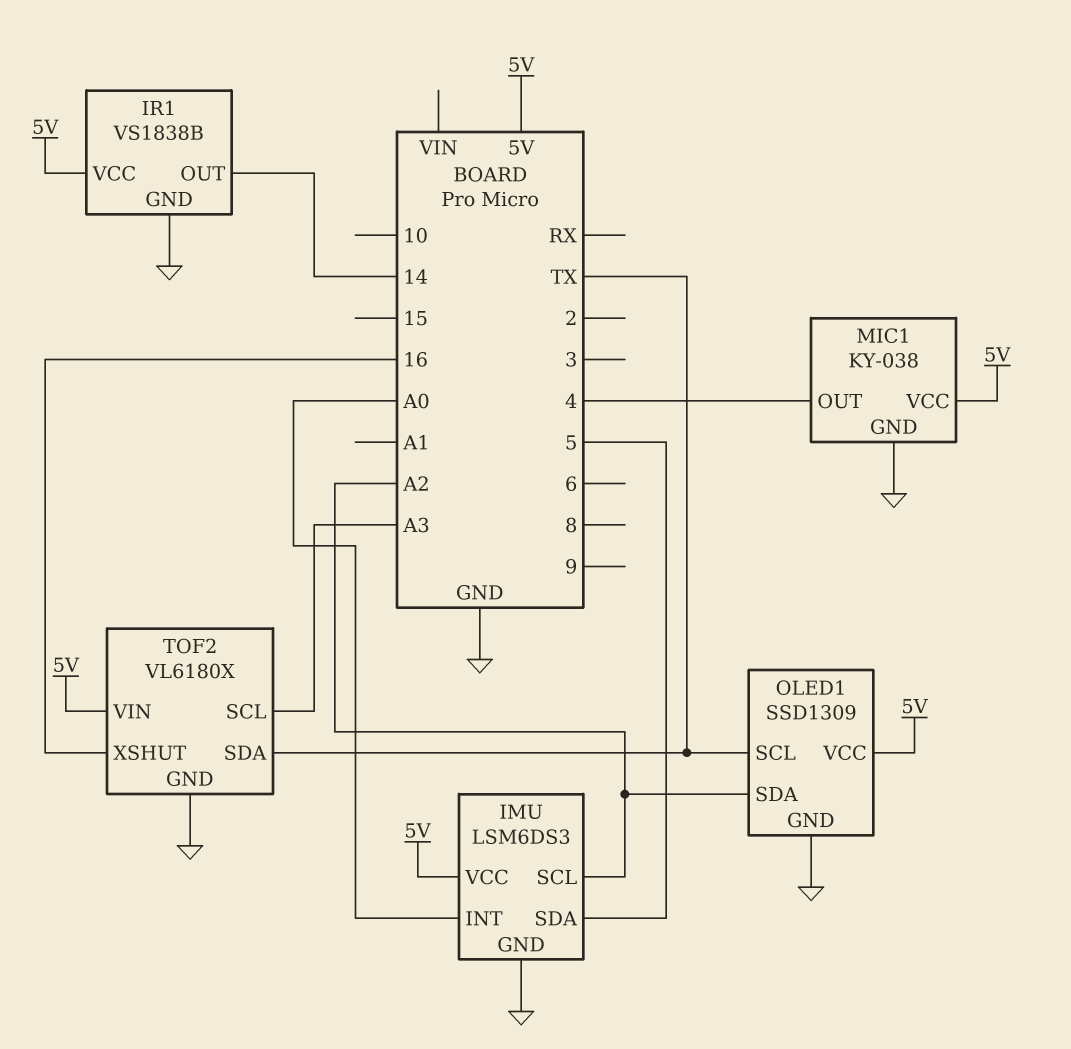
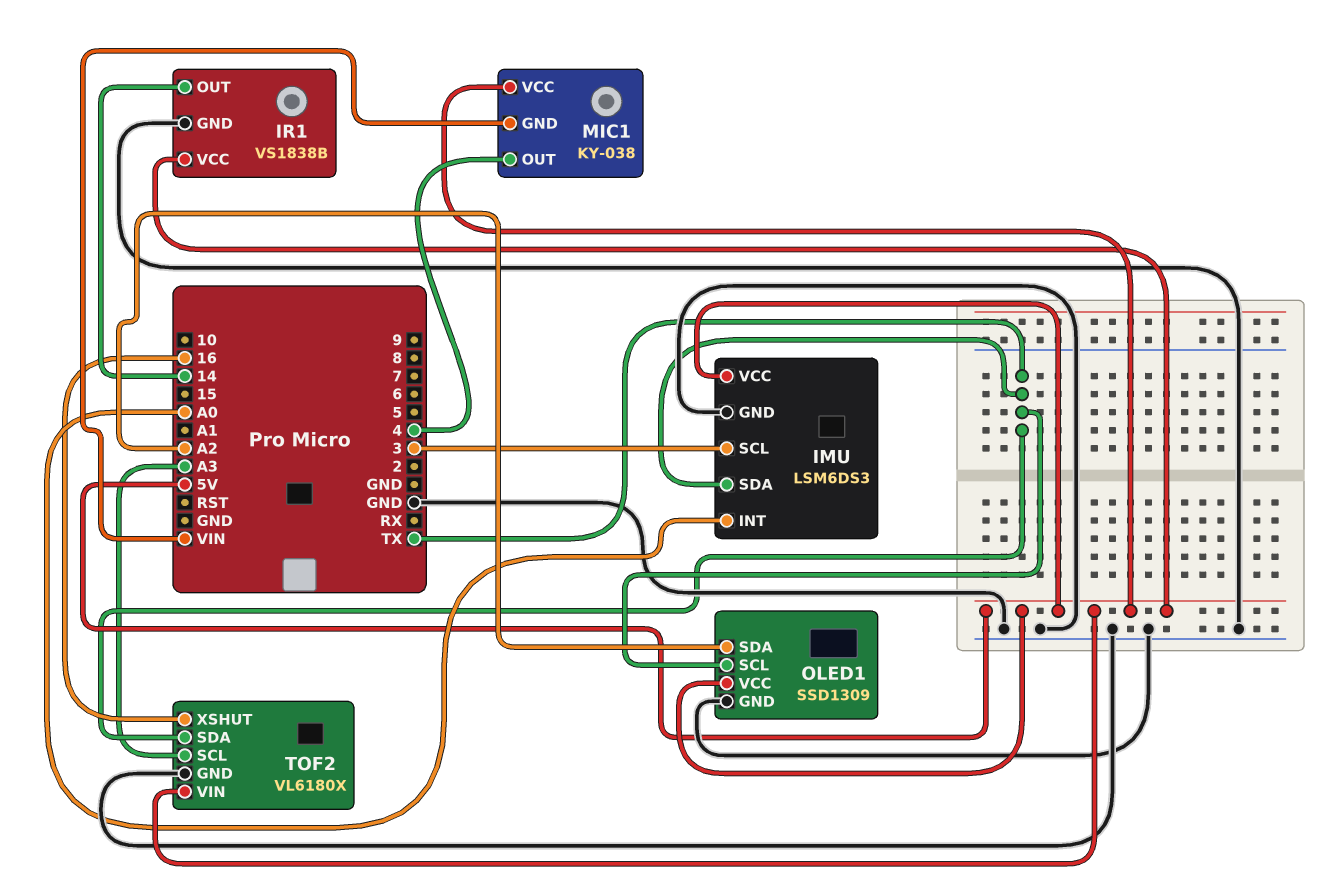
IMU pin SCL: A2 -> 3
IMU pin SDA: 5 -> TX
MIC1 pin GND: GND -> VIN

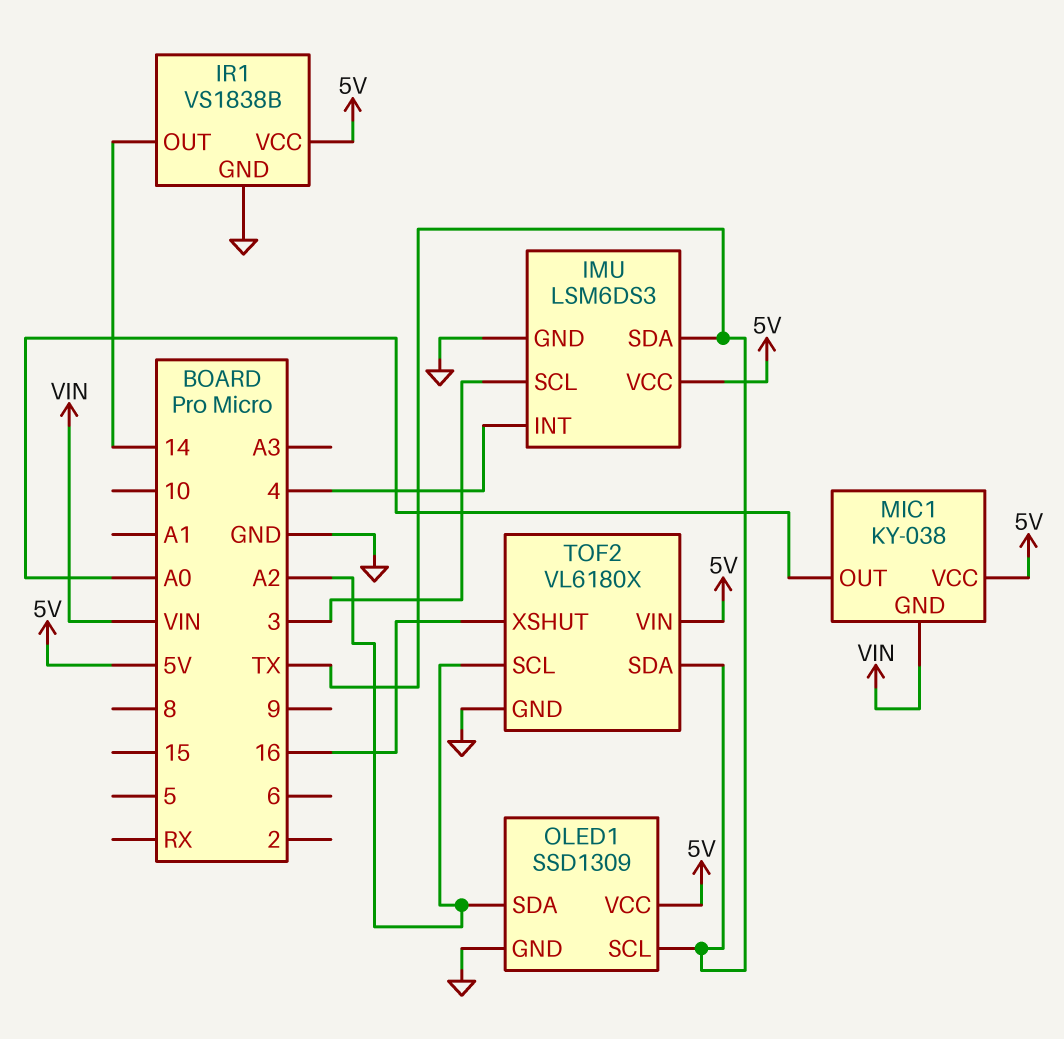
IMU pin INT: A0 -> 4
MIC1 pin OUT: 4 -> A0
TOF2 pin SCL: A3 -> A2

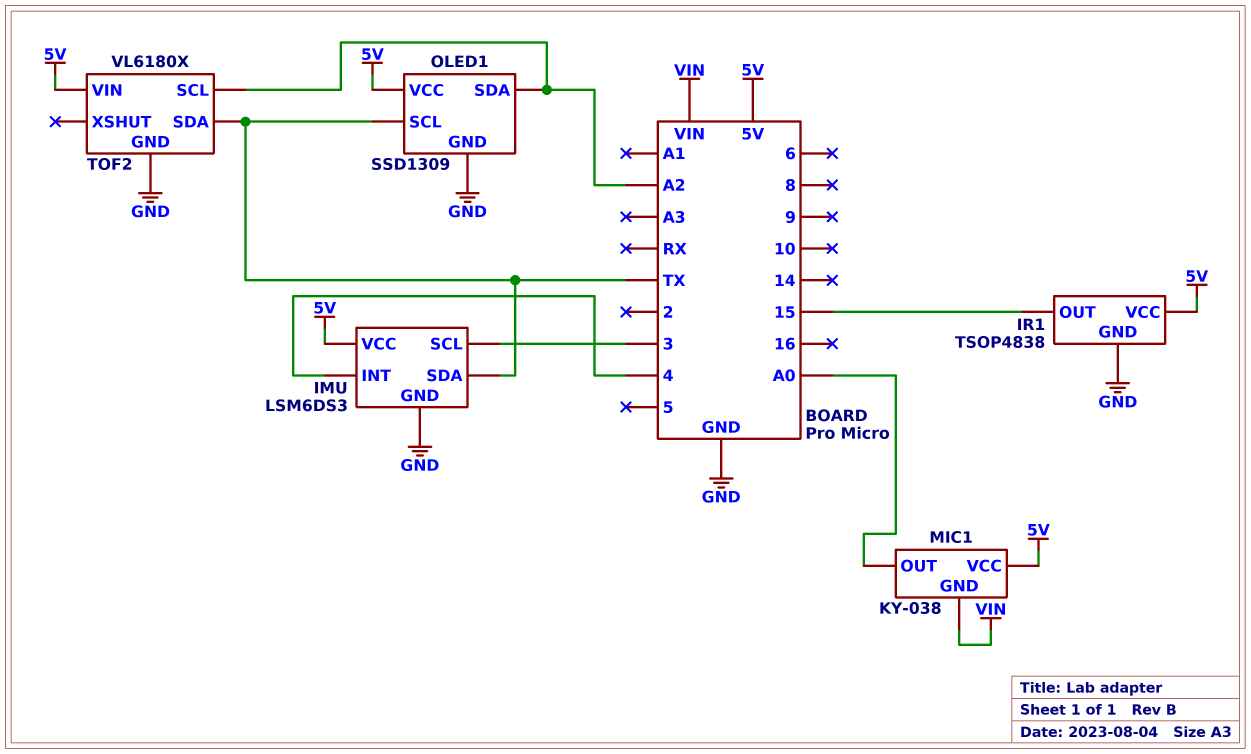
IR1: VS1838B -> TSOP4838
IR1 pin OUT: 14 -> 15
TOF2 pin XSHUT: 16 -> none

